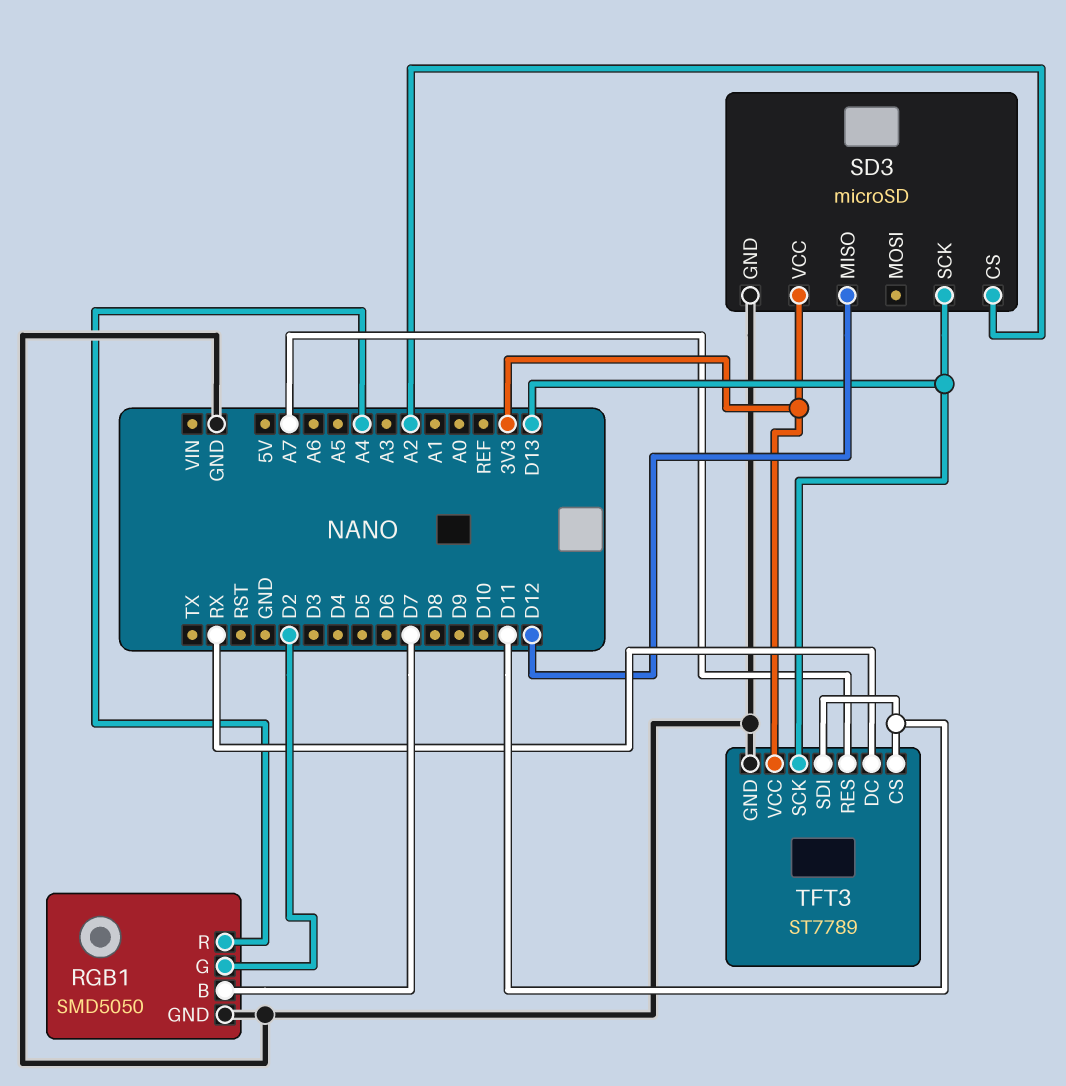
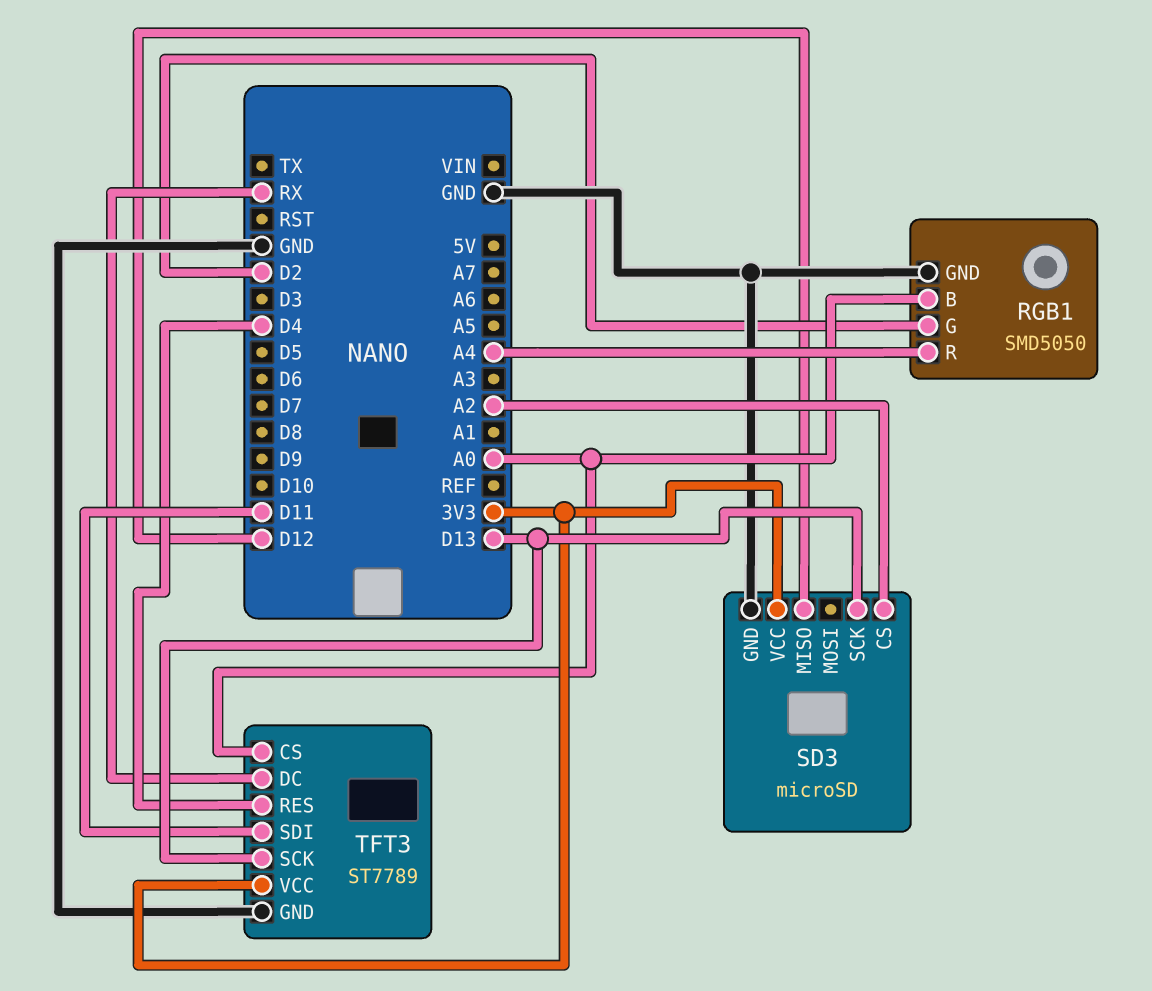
RGB1 pin B: D7 -> A0
TFT3 pin CS: D11 -> A0
TFT3 pin RES: A7 -> D4

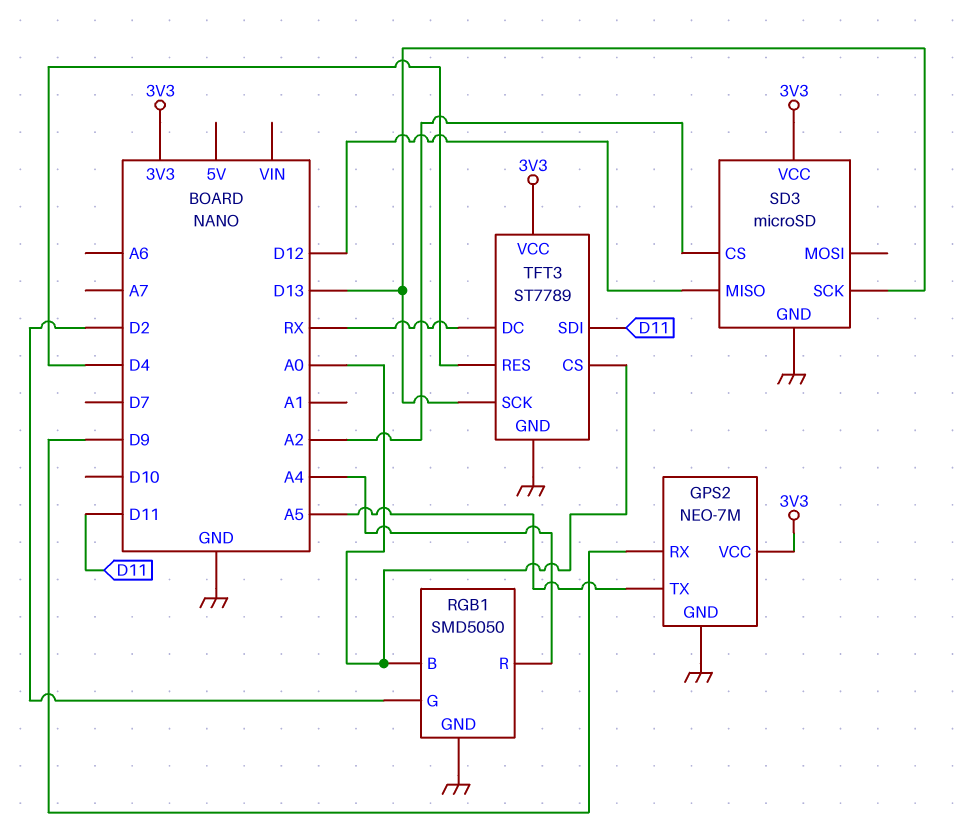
GPS2: none -> NEO-7M
GPS2 pin GND: none -> GND
GPS2 pin RX: none -> D9
GPS2 pin TX: none -> A5
GPS2 pin VCC: none -> 3V3

